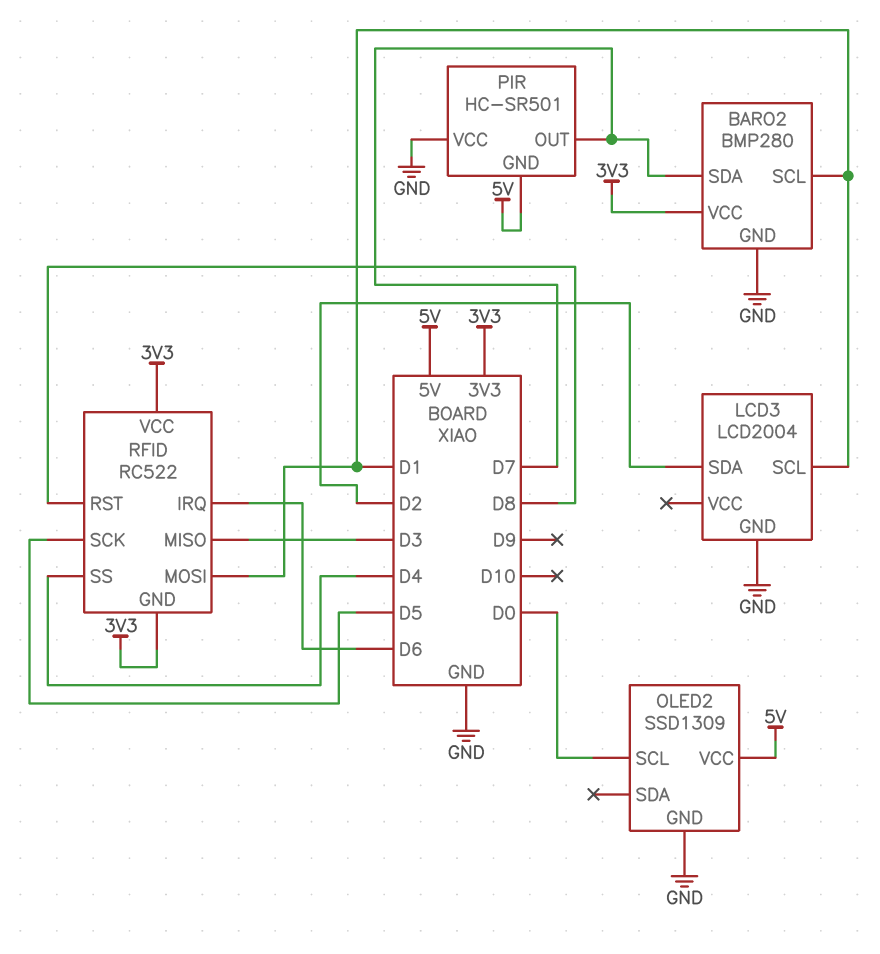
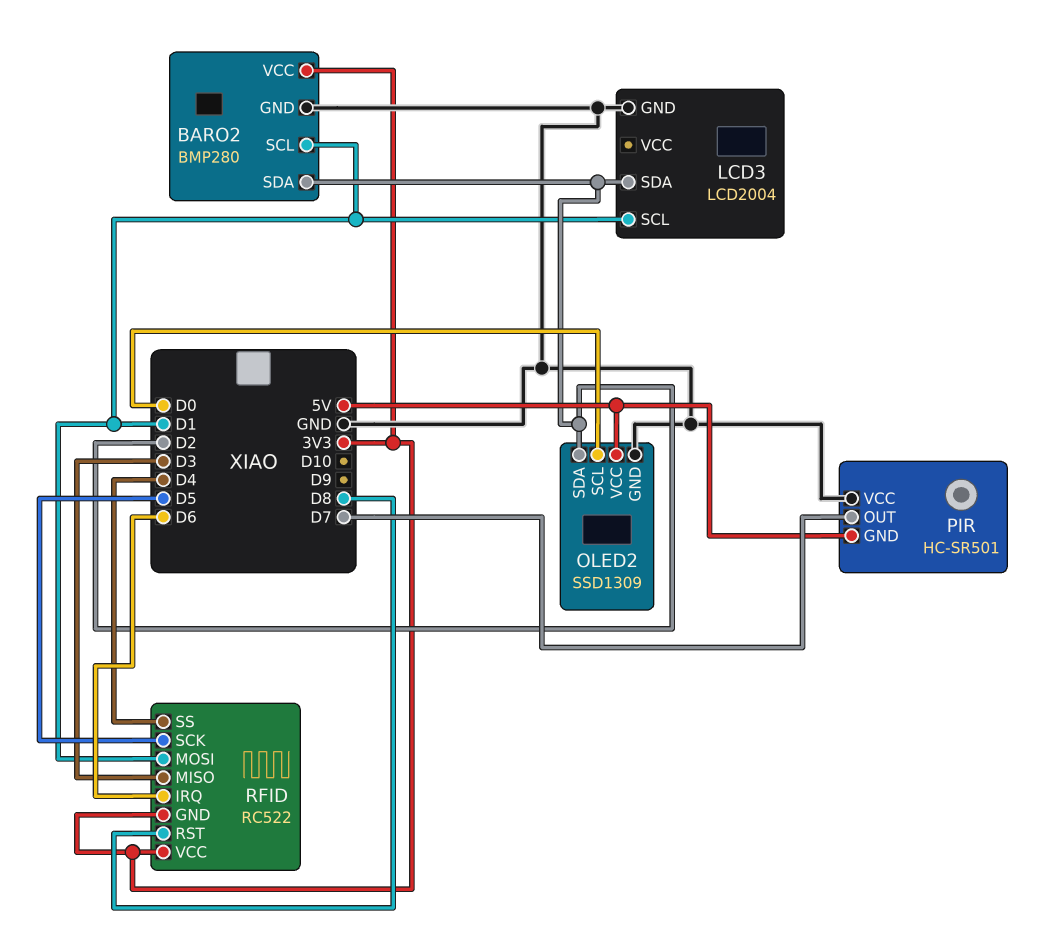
BARO2 pin SDA: D7 -> D2
OLED2 pin SDA: none -> D2

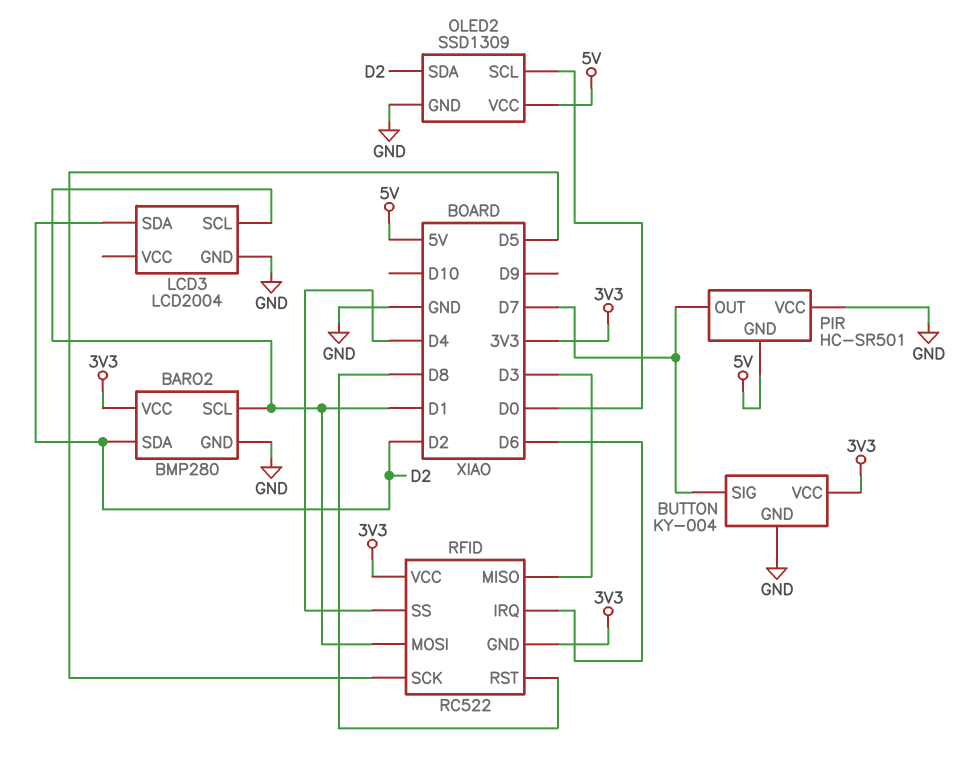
BUTTON: none -> KY-004
BUTTON pin GND: none -> GND
BUTTON pin SIG: none -> D7
BUTTON pin VCC: none -> 3V3

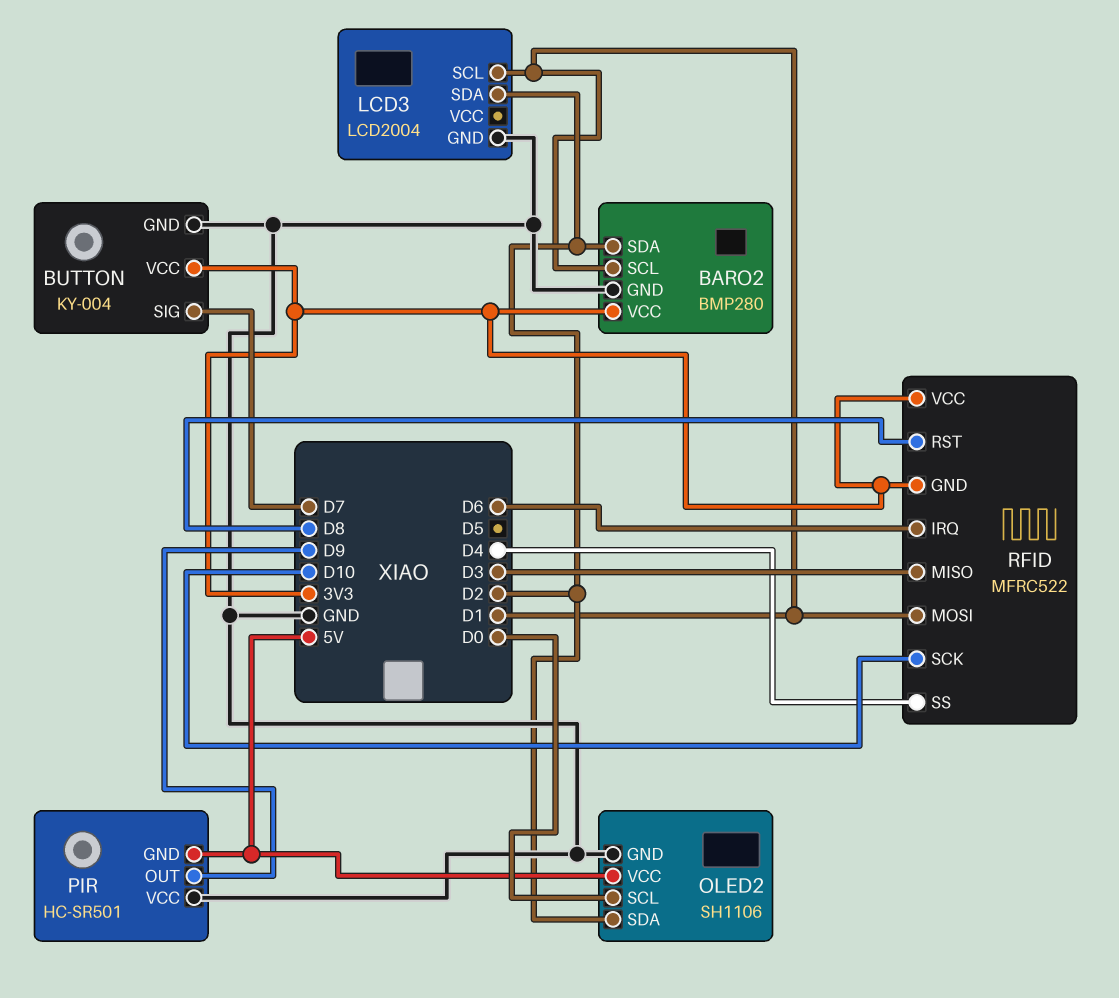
OLED2: SSD1309 -> SH1106
PIR pin OUT: D7 -> D9
RFID: RC522 -> MFRC522
RFID pin SCK: D5 -> D10

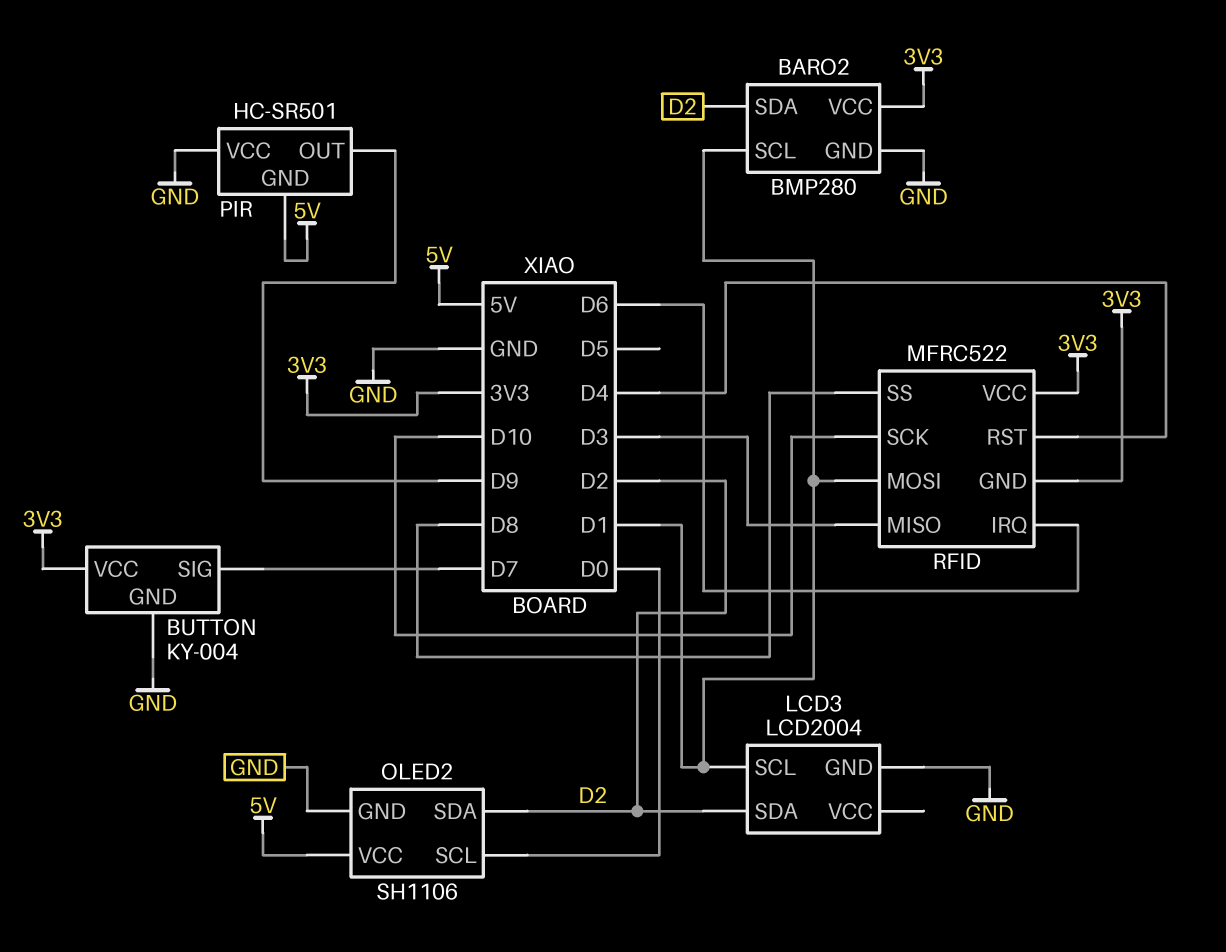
RFID pin RST: D8 -> D4
RFID pin SS: D4 -> D8

